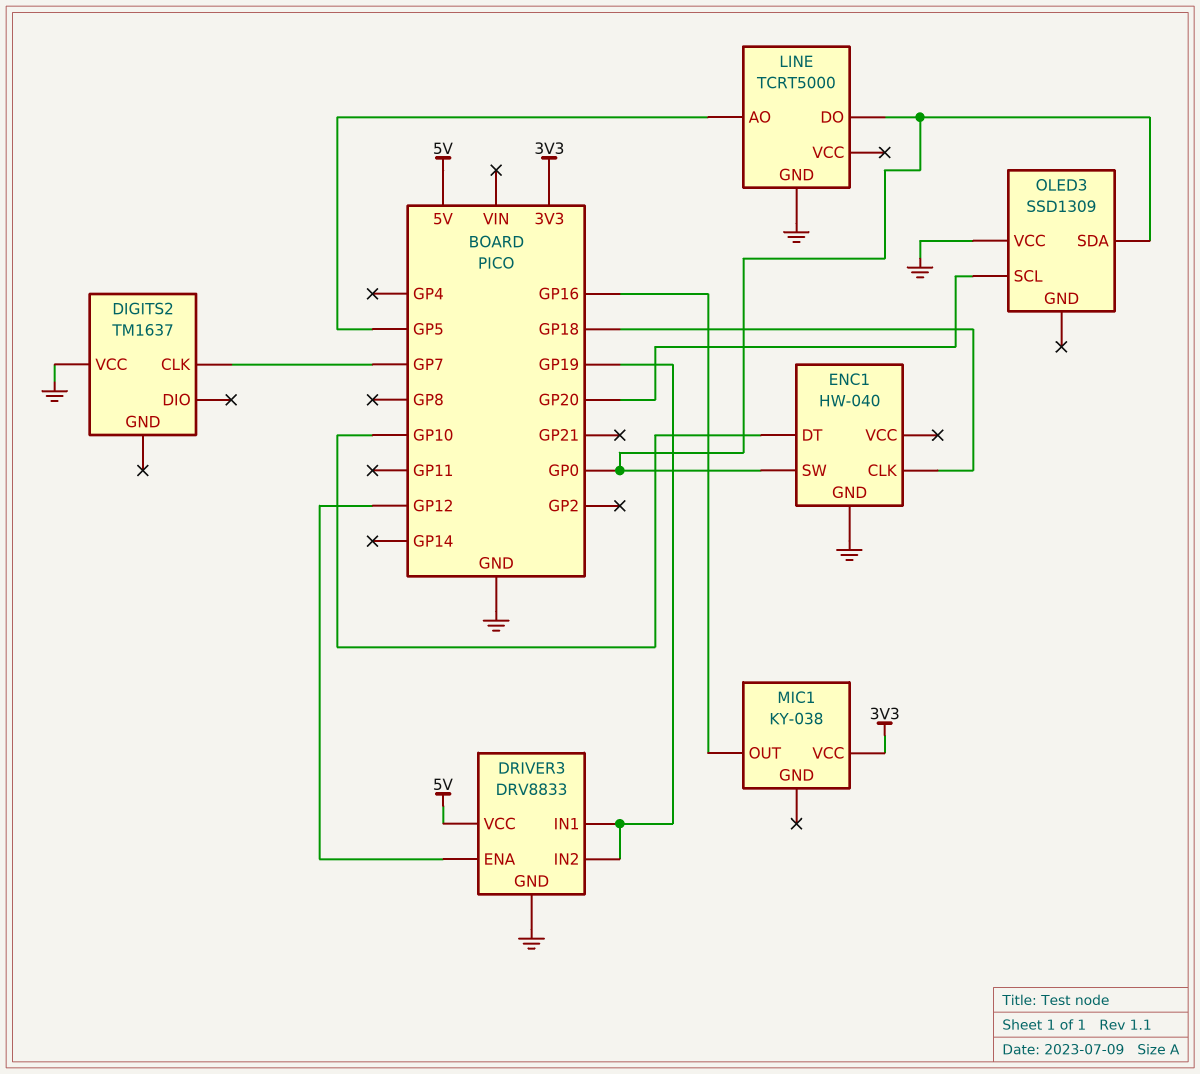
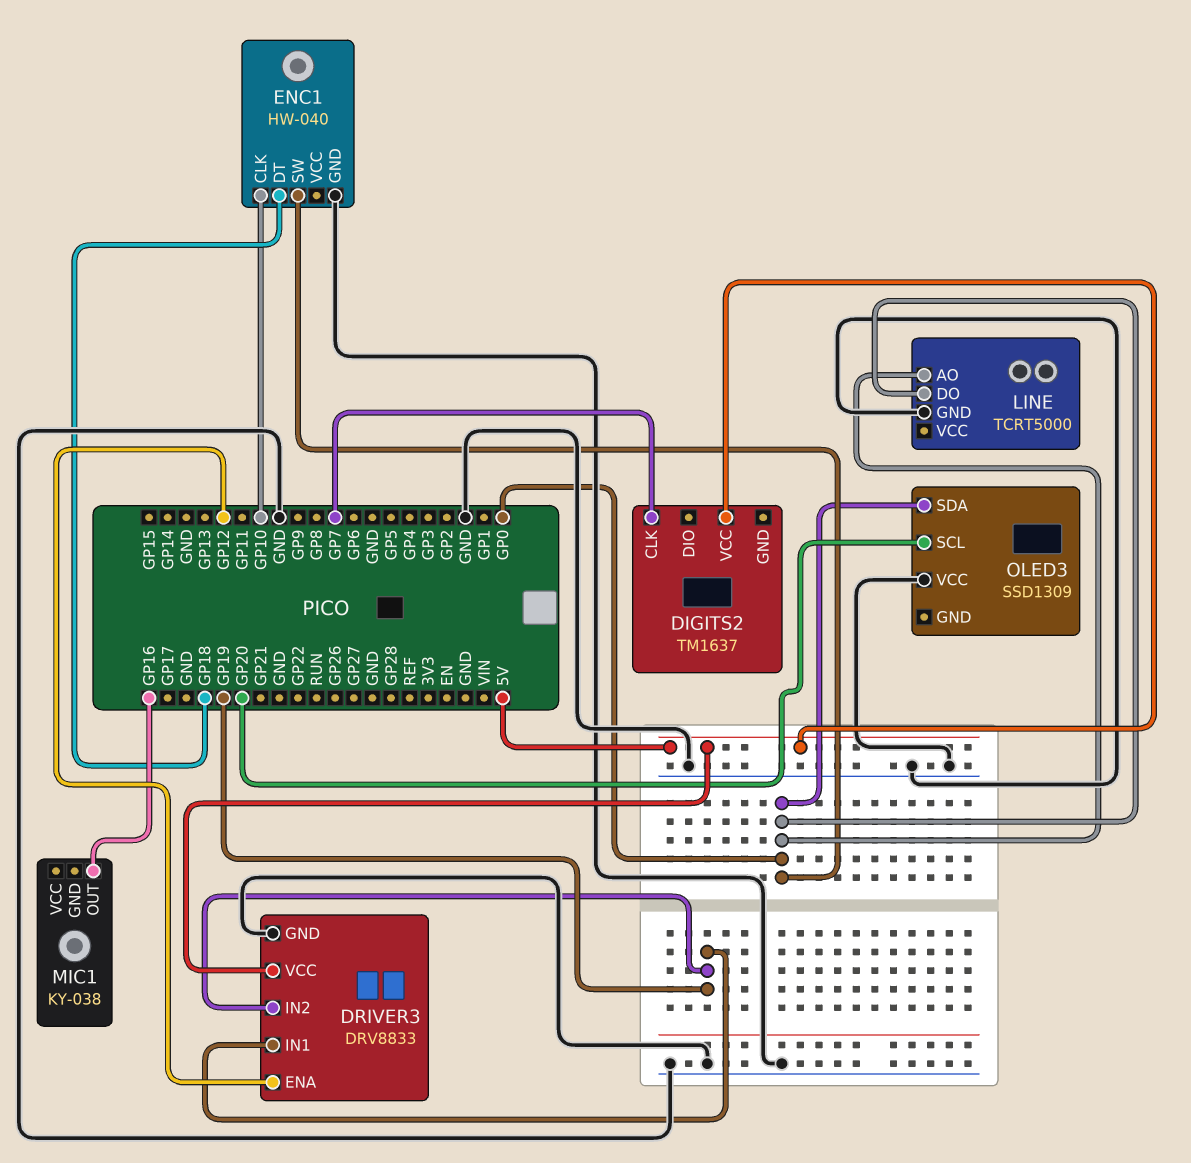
DIGITS2 pin VCC: GND -> 5V
ENC1 pin CLK: GP18 -> GP10
ENC1 pin DT: GP10 -> GP18
LINE pin AO: GP5 -> GP0
MIC1 pin VCC: 3V3 -> none

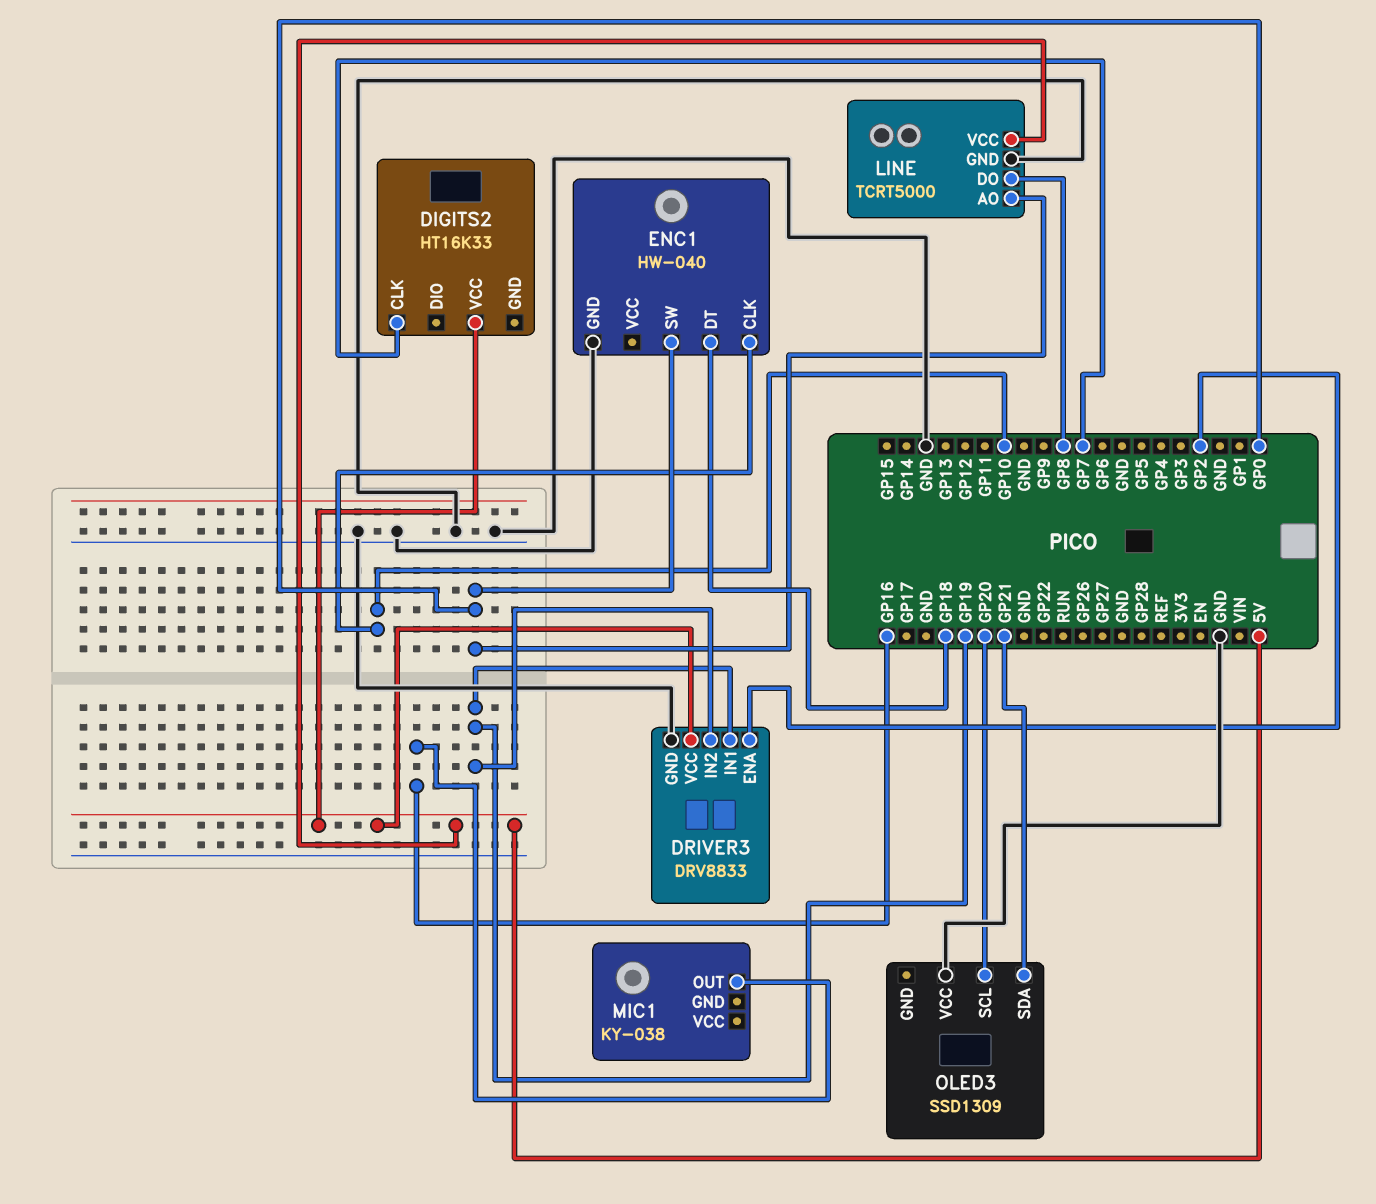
DIGITS2: TM1637 -> HT16K33
DRIVER3 pin ENA: GP12 -> GP2
LINE pin DO: GP0 -> GP8
LINE pin VCC: none -> 5V
OLED3 pin SDA: GP0 -> GP21

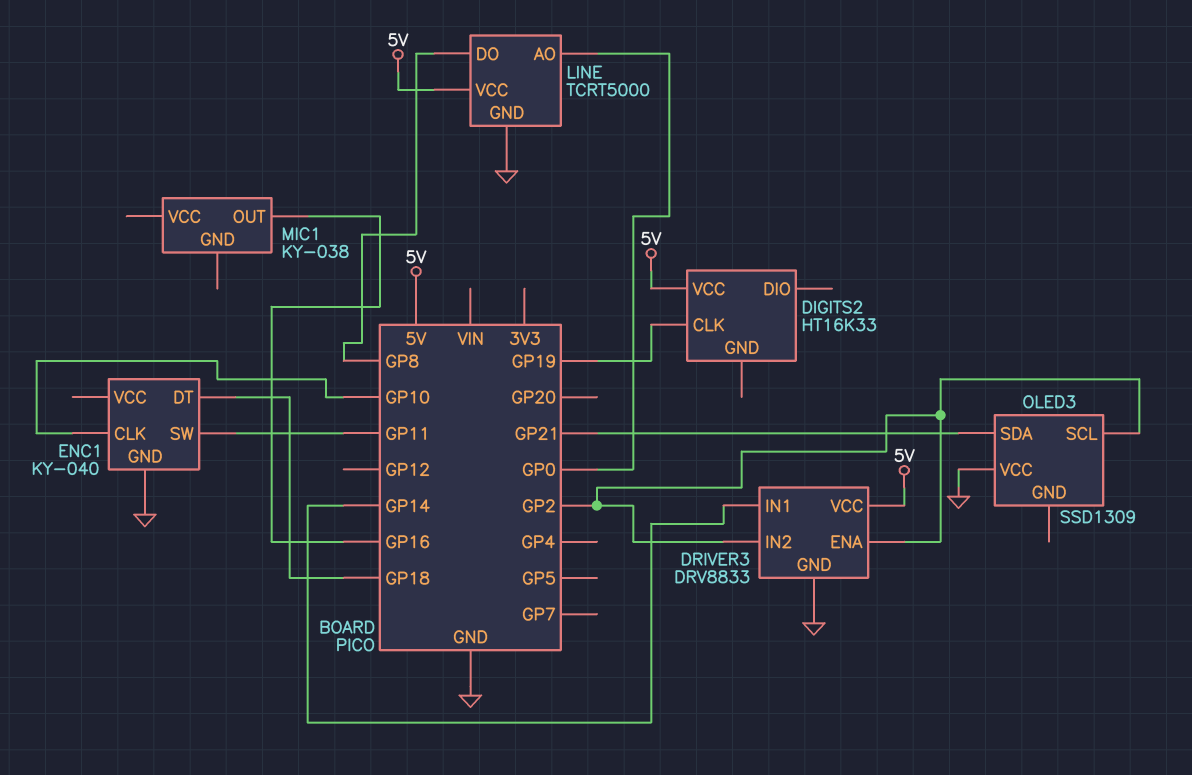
DIGITS2 pin CLK: GP7 -> GP19
DRIVER3 pin IN1: GP19 -> GP14
DRIVER3 pin IN2: GP19 -> GP2
ENC1: HW-040 -> KY-040
ENC1 pin SW: GP0 -> GP11
OLED3 pin SCL: GP20 -> GP2

